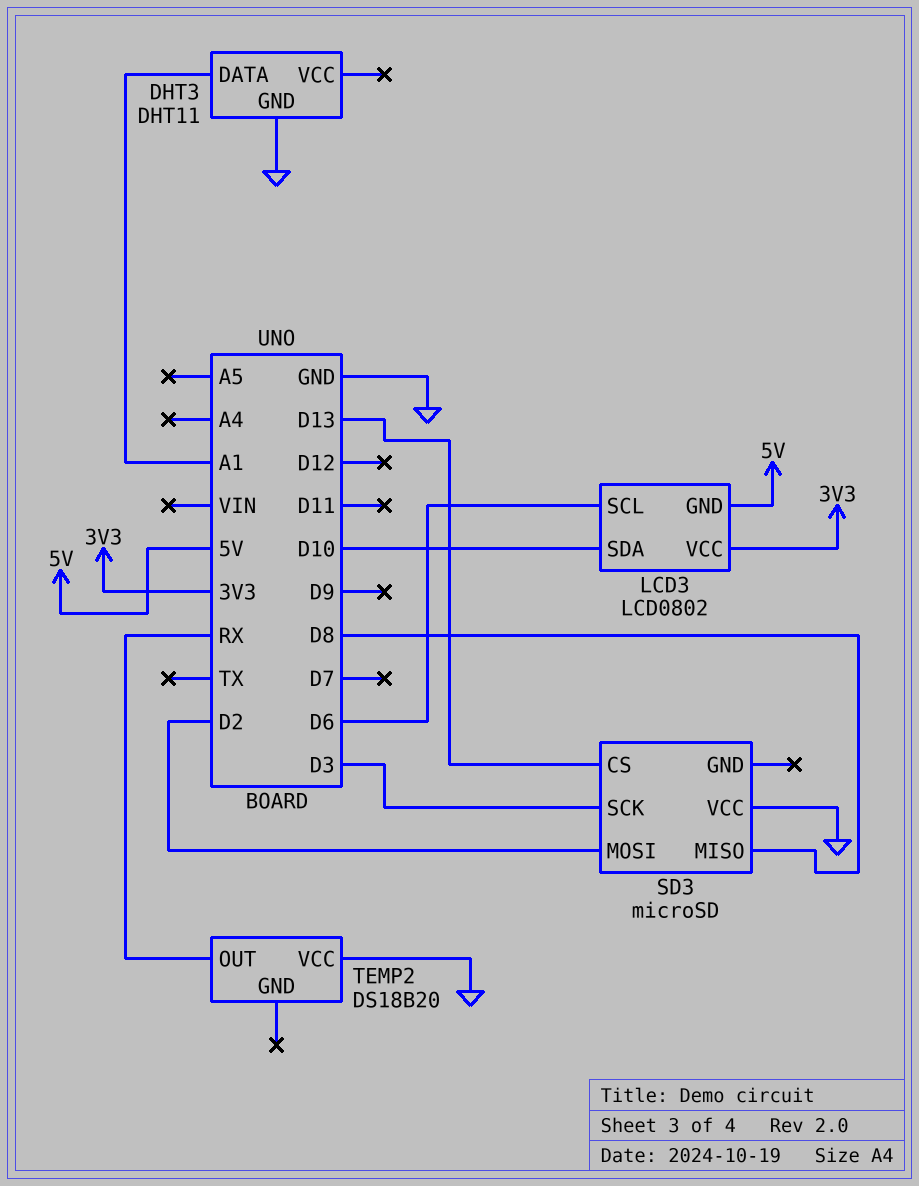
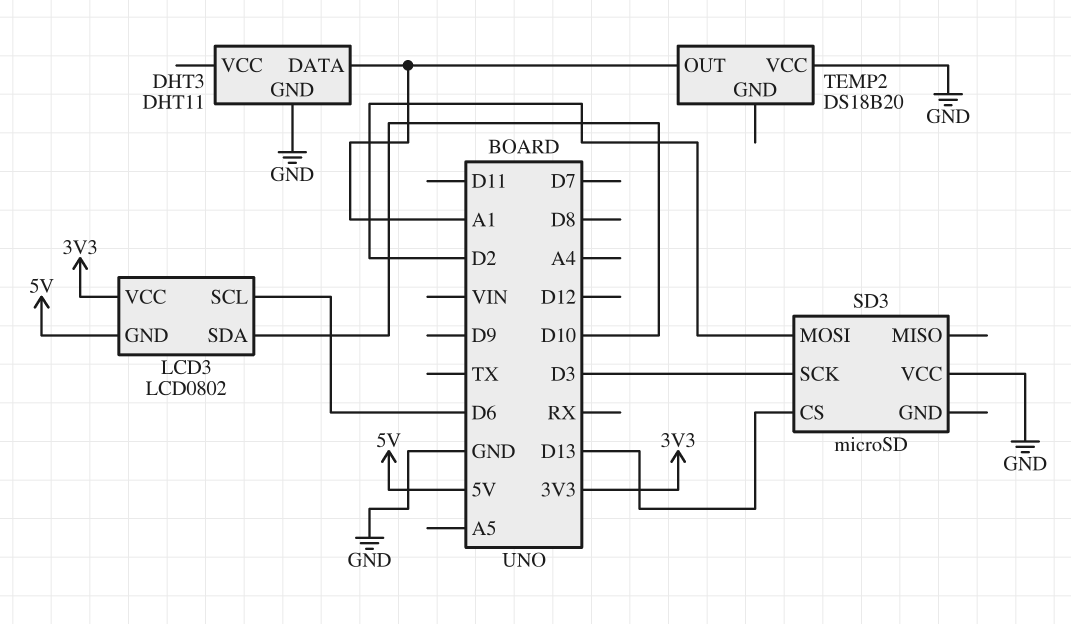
SD3 pin MISO: D8 -> none
TEMP2 pin OUT: RX -> A1

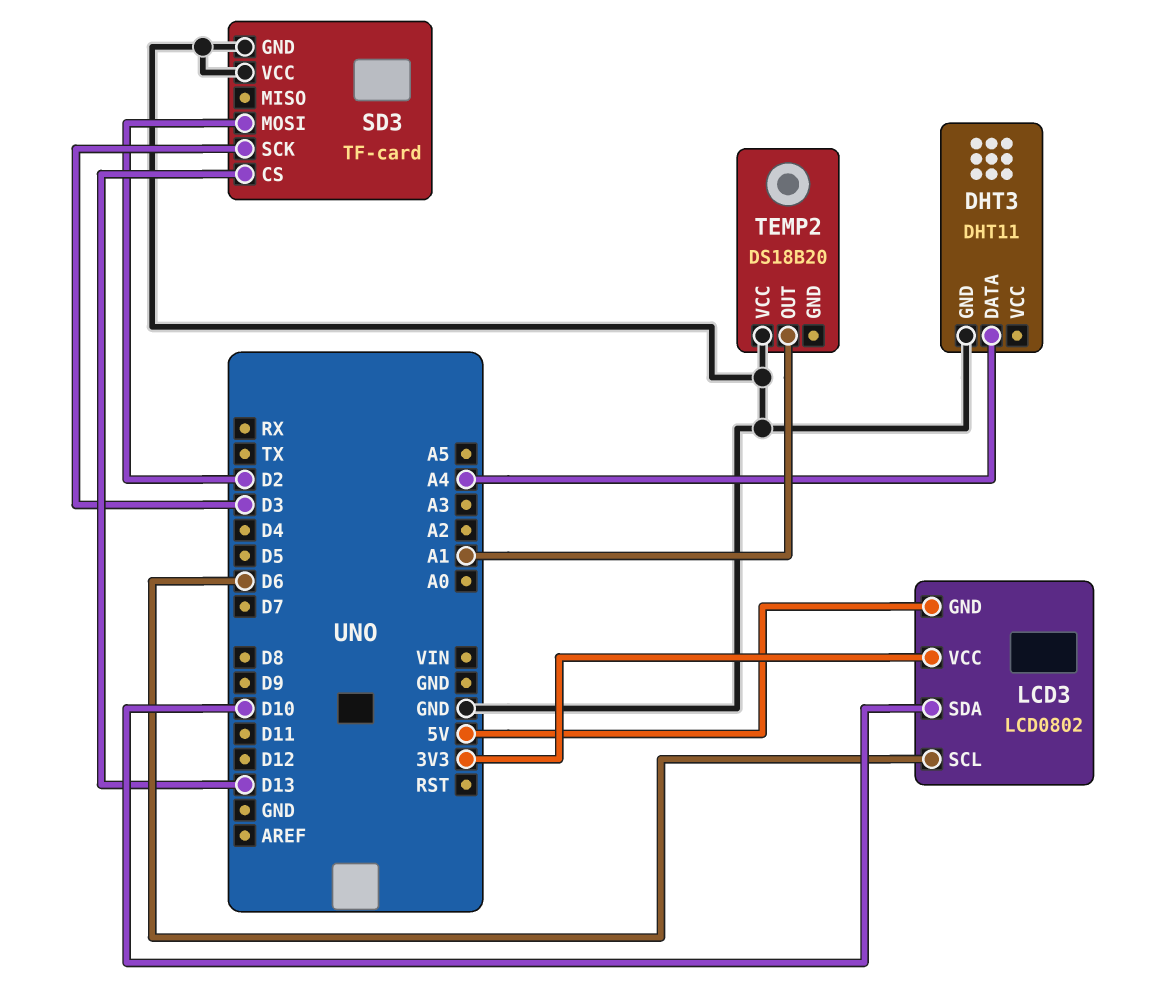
DHT3 pin DATA: A1 -> A4
SD3: microSD -> TF-card
SD3 pin GND: none -> GND

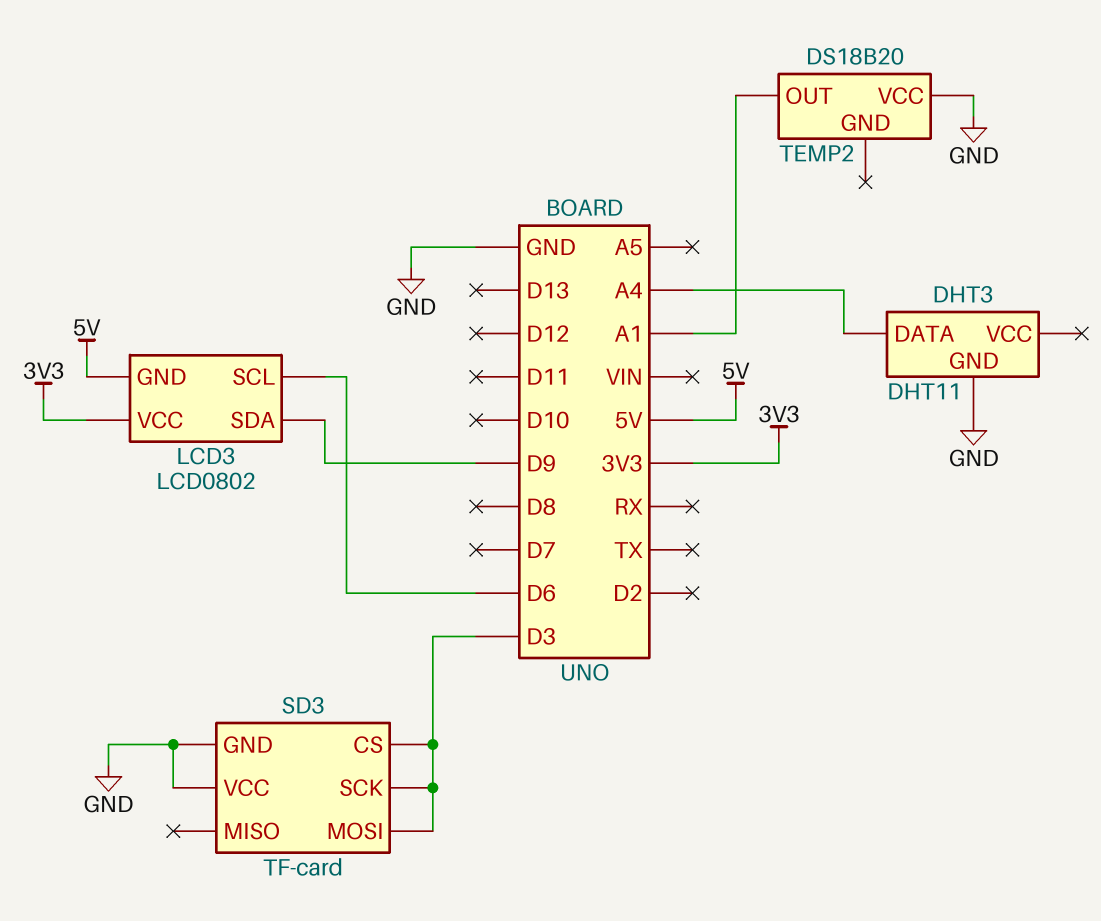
LCD3 pin SDA: D10 -> D9
SD3 pin CS: D13 -> D3
SD3 pin MOSI: D2 -> D3

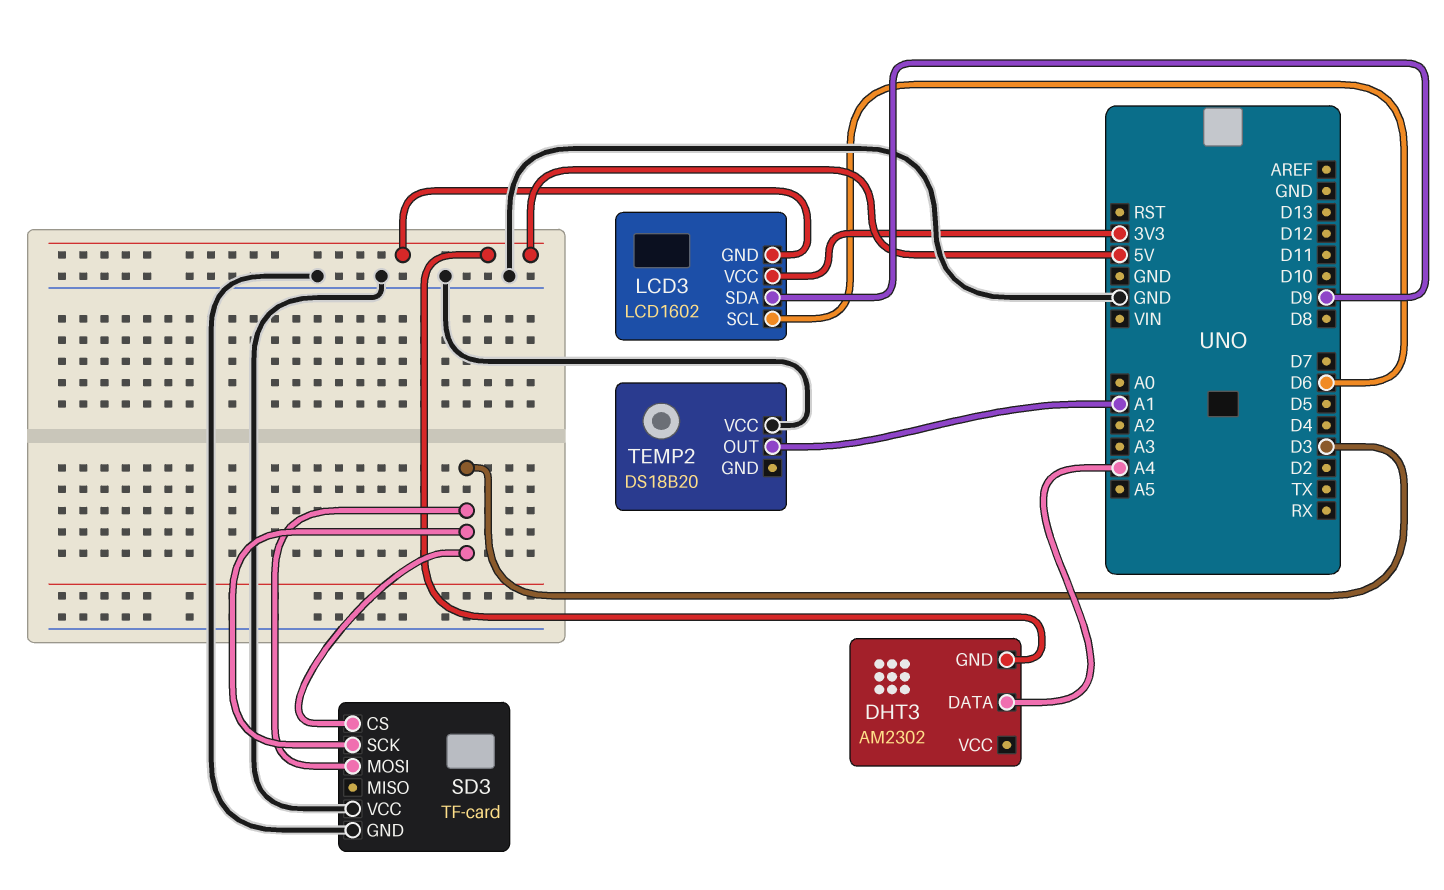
DHT3: DHT11 -> AM2302
DHT3 pin GND: GND -> 5V
LCD3: LCD0802 -> LCD1602

